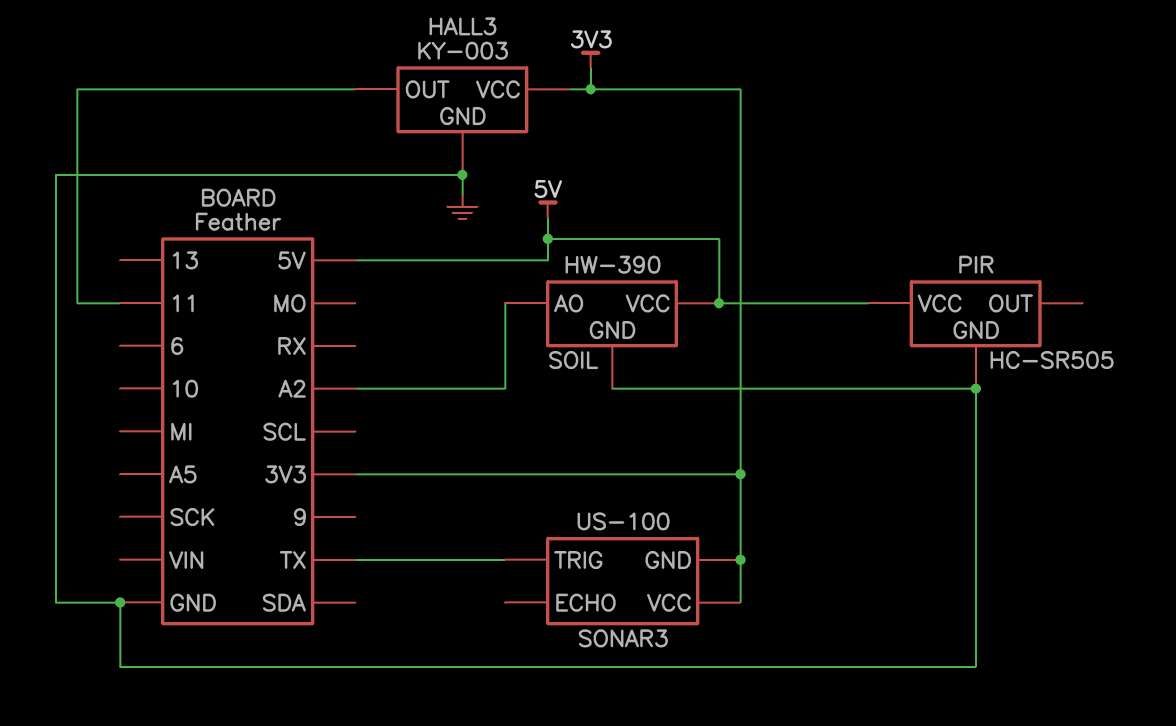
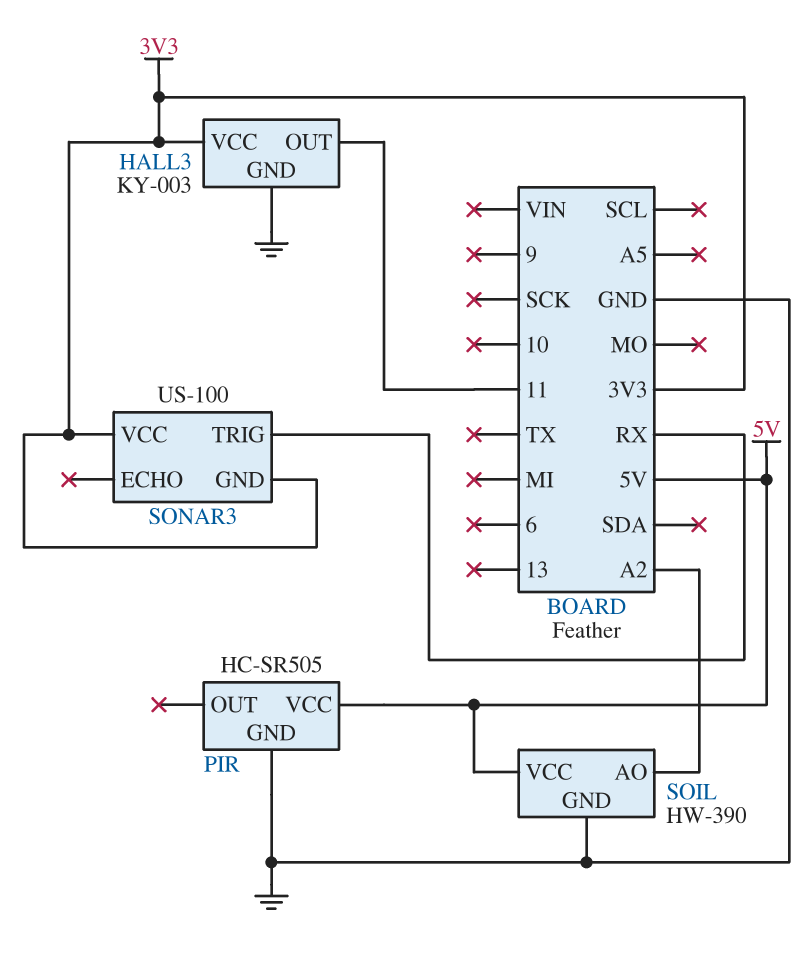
SONAR3 pin TRIG: TX -> RX

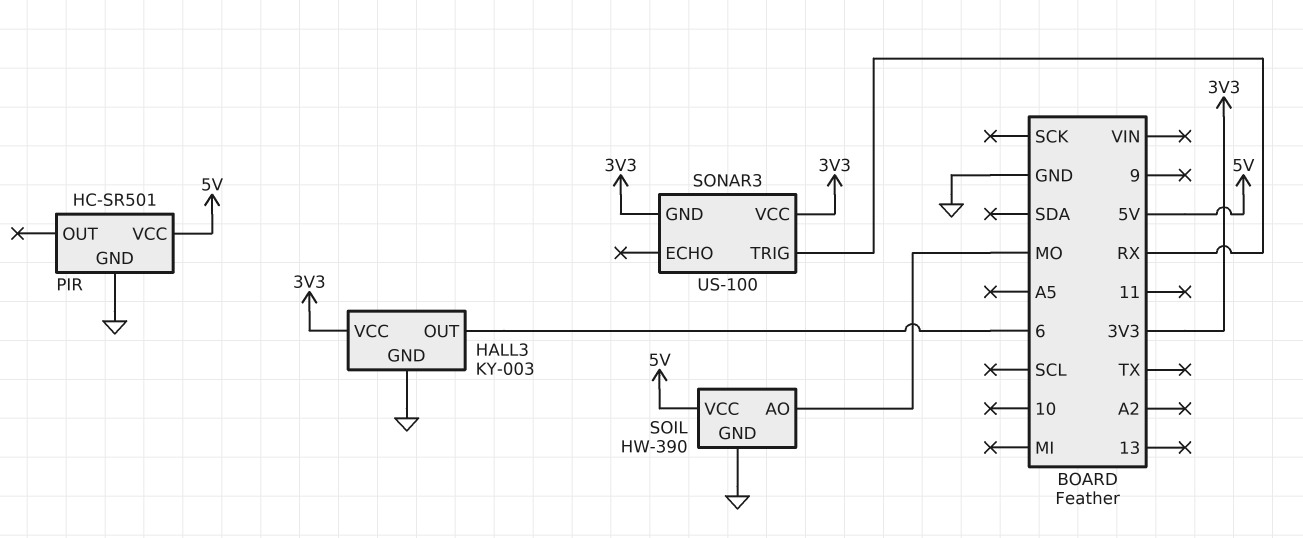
HALL3 pin OUT: 11 -> 6
PIR: HC-SR505 -> HC-SR501
SOIL pin AO: A2 -> MO

